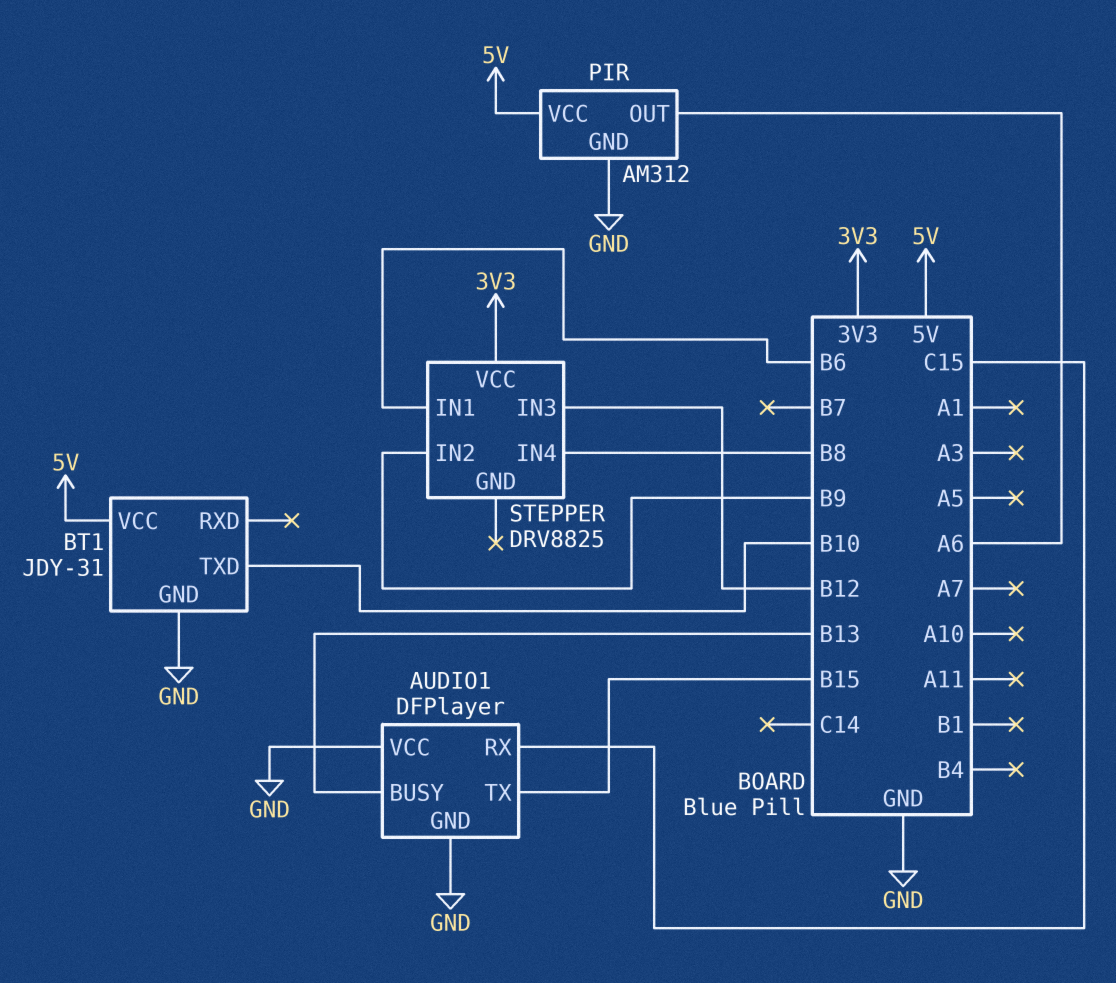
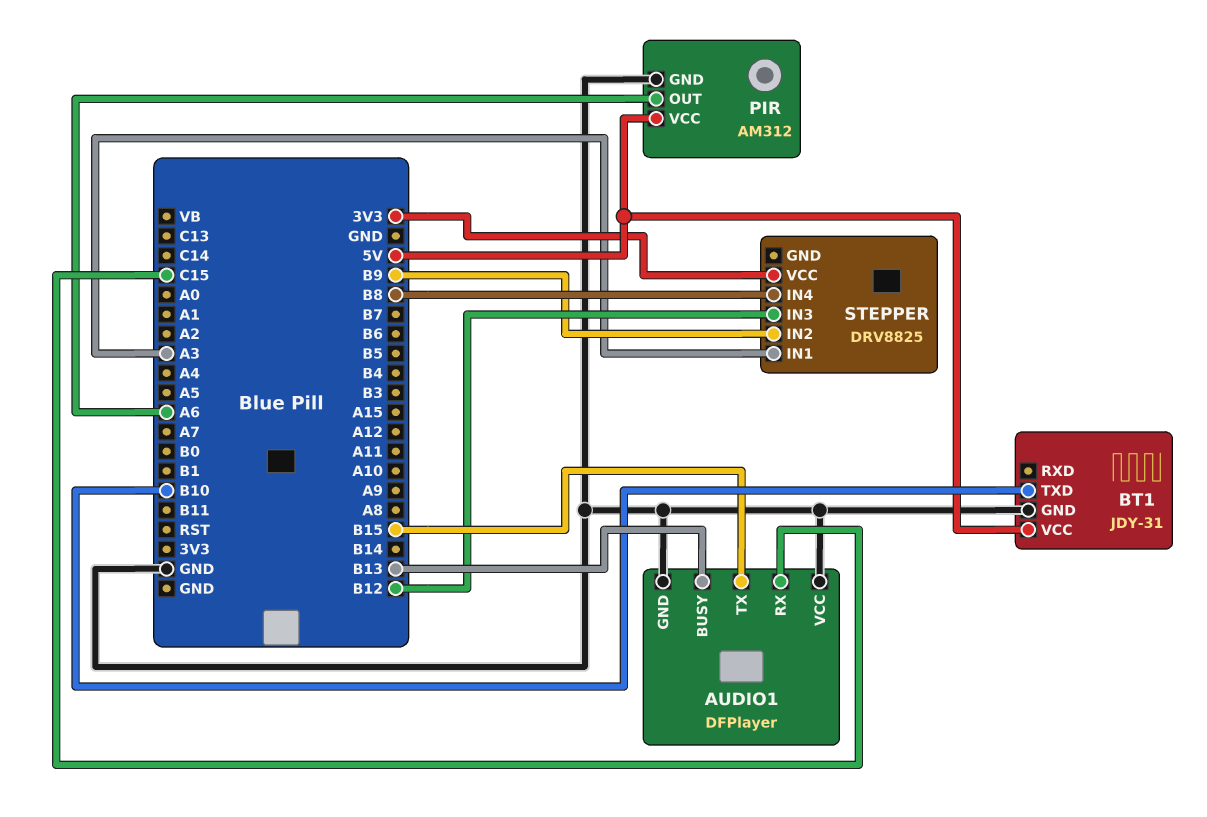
STEPPER pin IN1: B6 -> A3

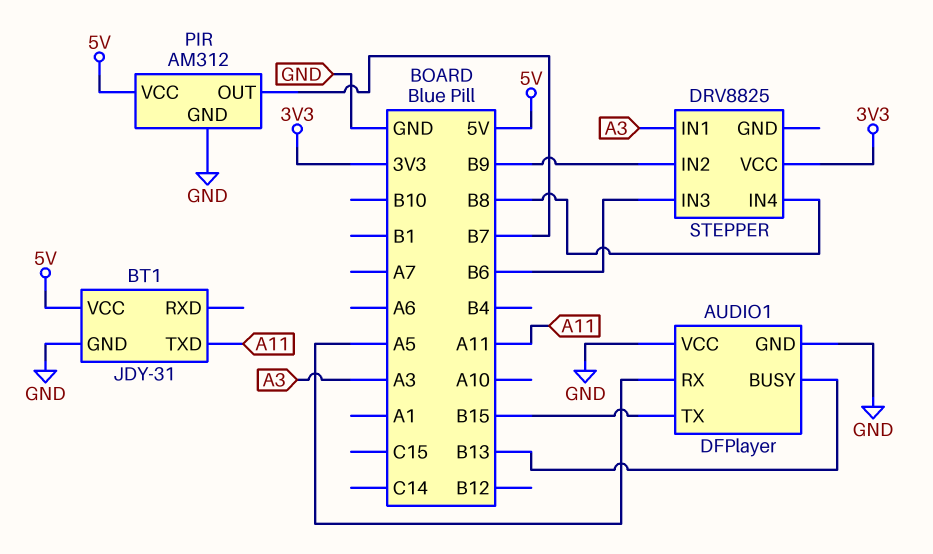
AUDIO1 pin RX: C15 -> A5
BT1 pin TXD: B10 -> A11
PIR pin OUT: A6 -> B7
STEPPER pin IN3: B12 -> B6

